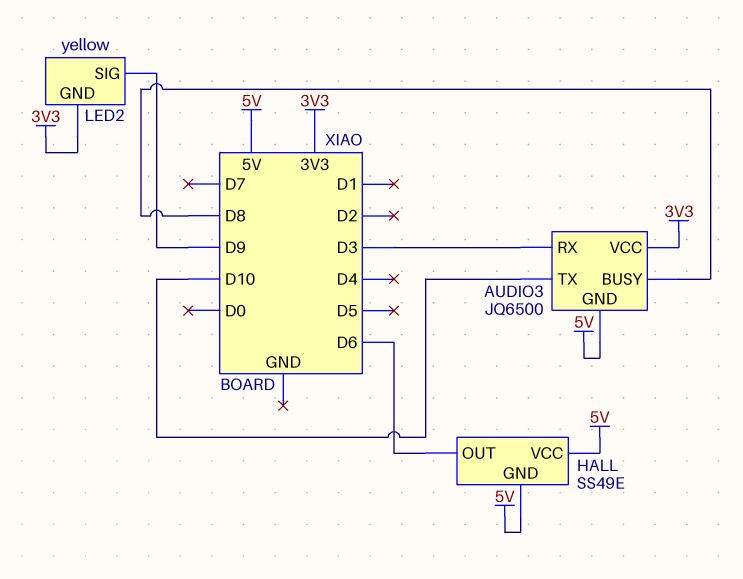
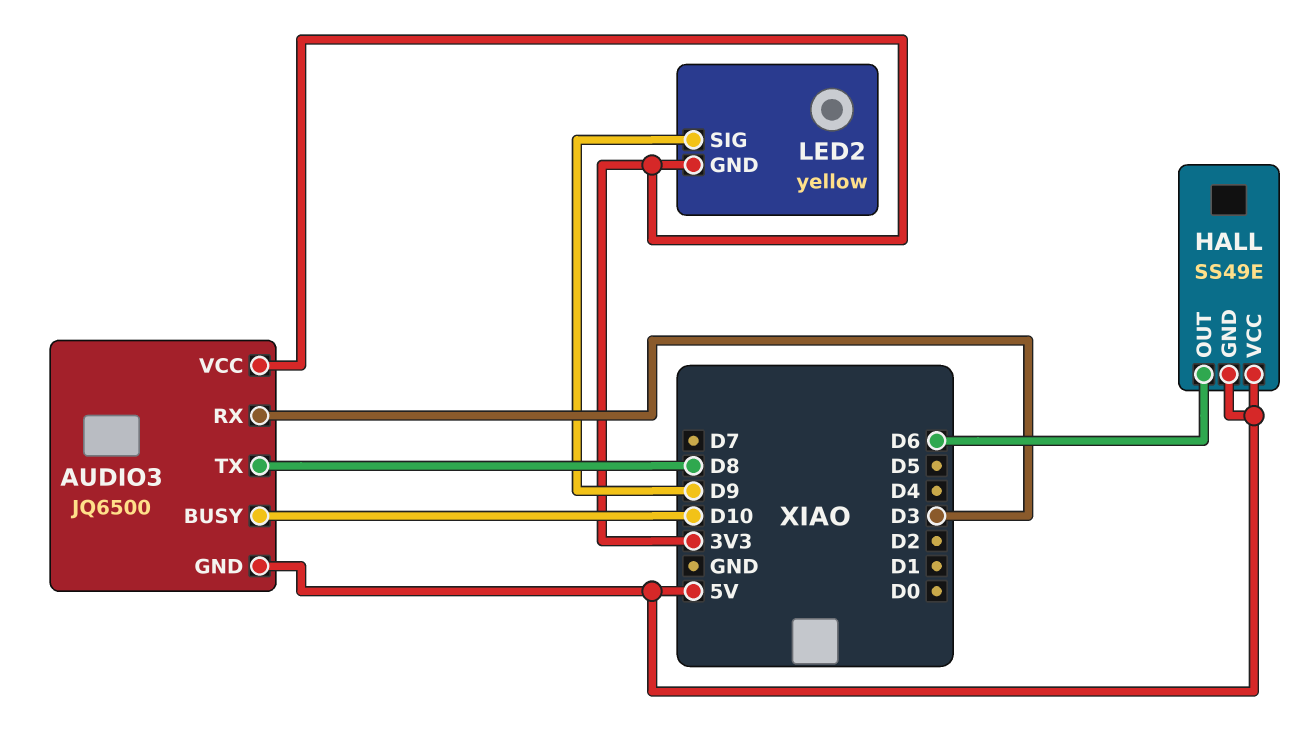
AUDIO3 pin BUSY: D8 -> D10
AUDIO3 pin TX: D10 -> D8

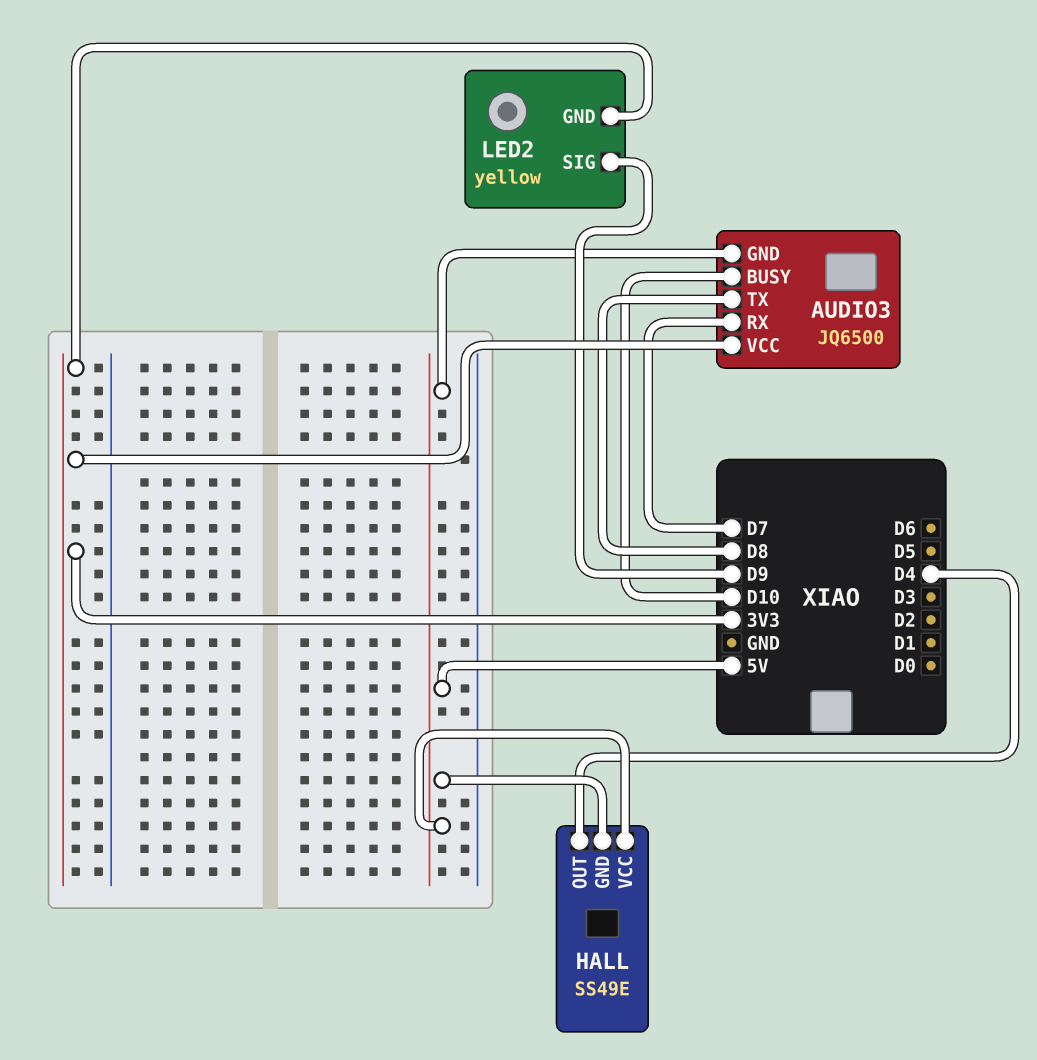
AUDIO3 pin RX: D3 -> D7
HALL pin OUT: D6 -> D4

